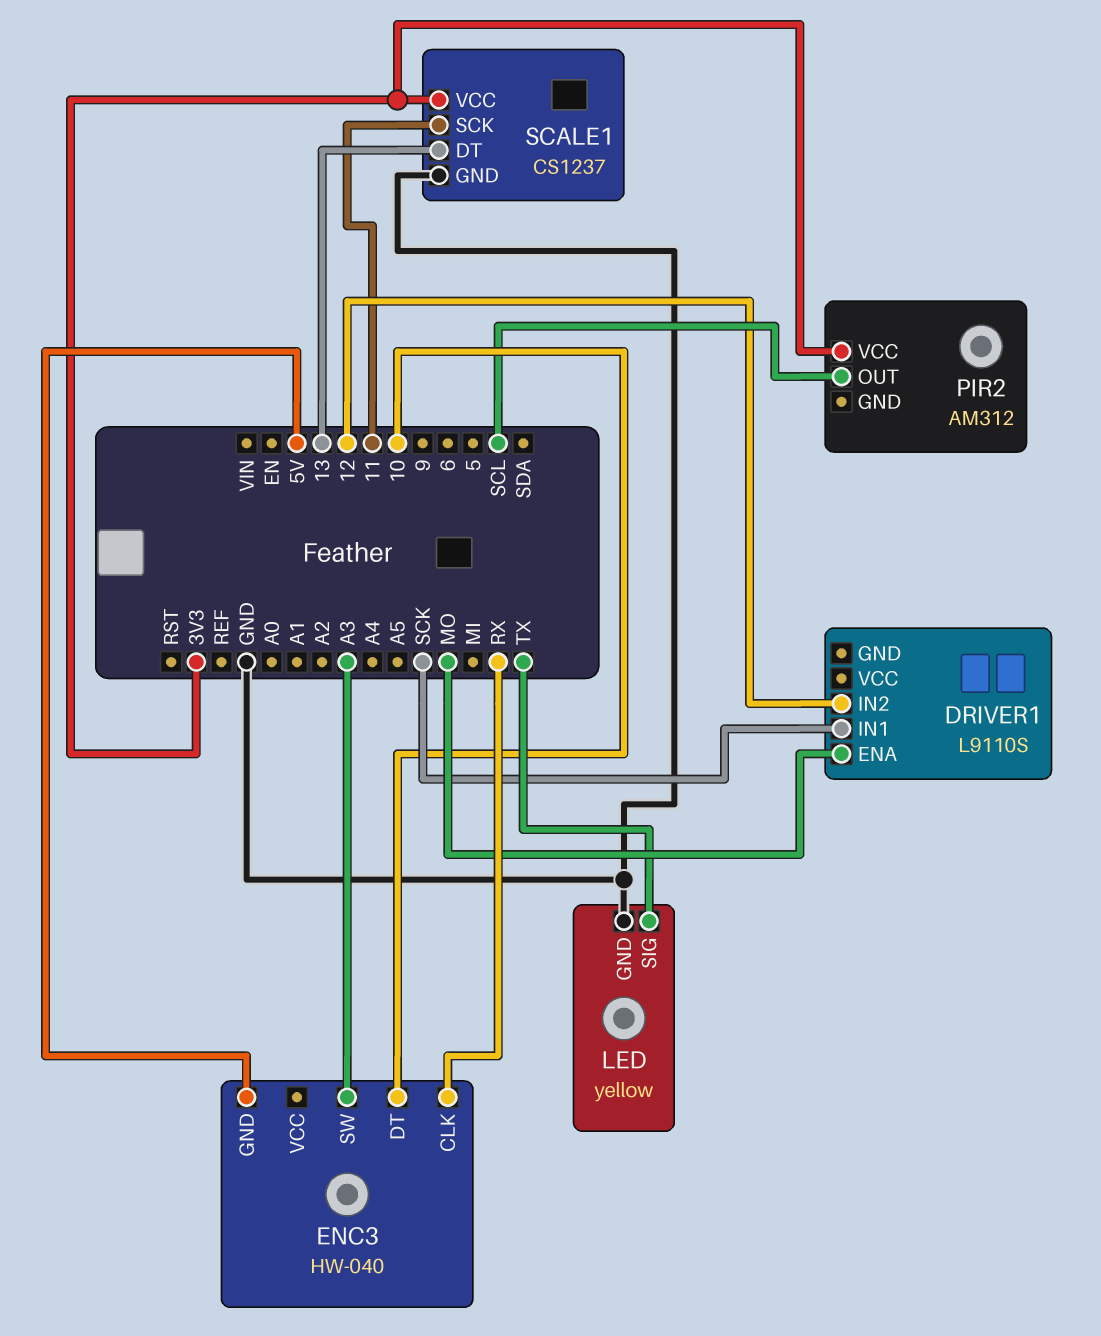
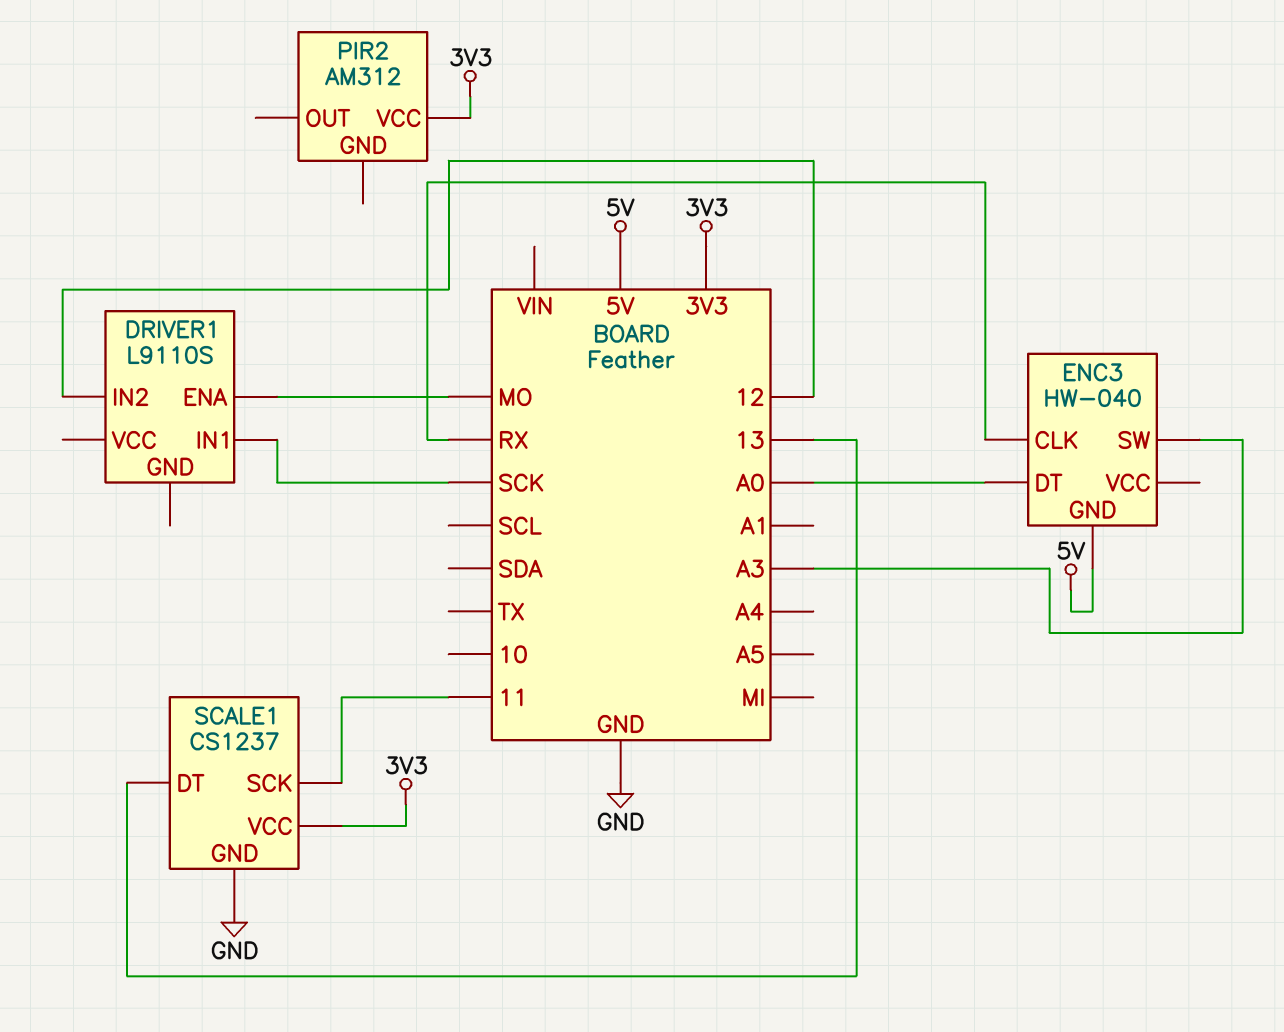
ENC3 pin DT: 10 -> A0
LED: yellow -> none
LED pin GND: GND -> none
LED pin SIG: TX -> none
PIR2 pin OUT: SCL -> none

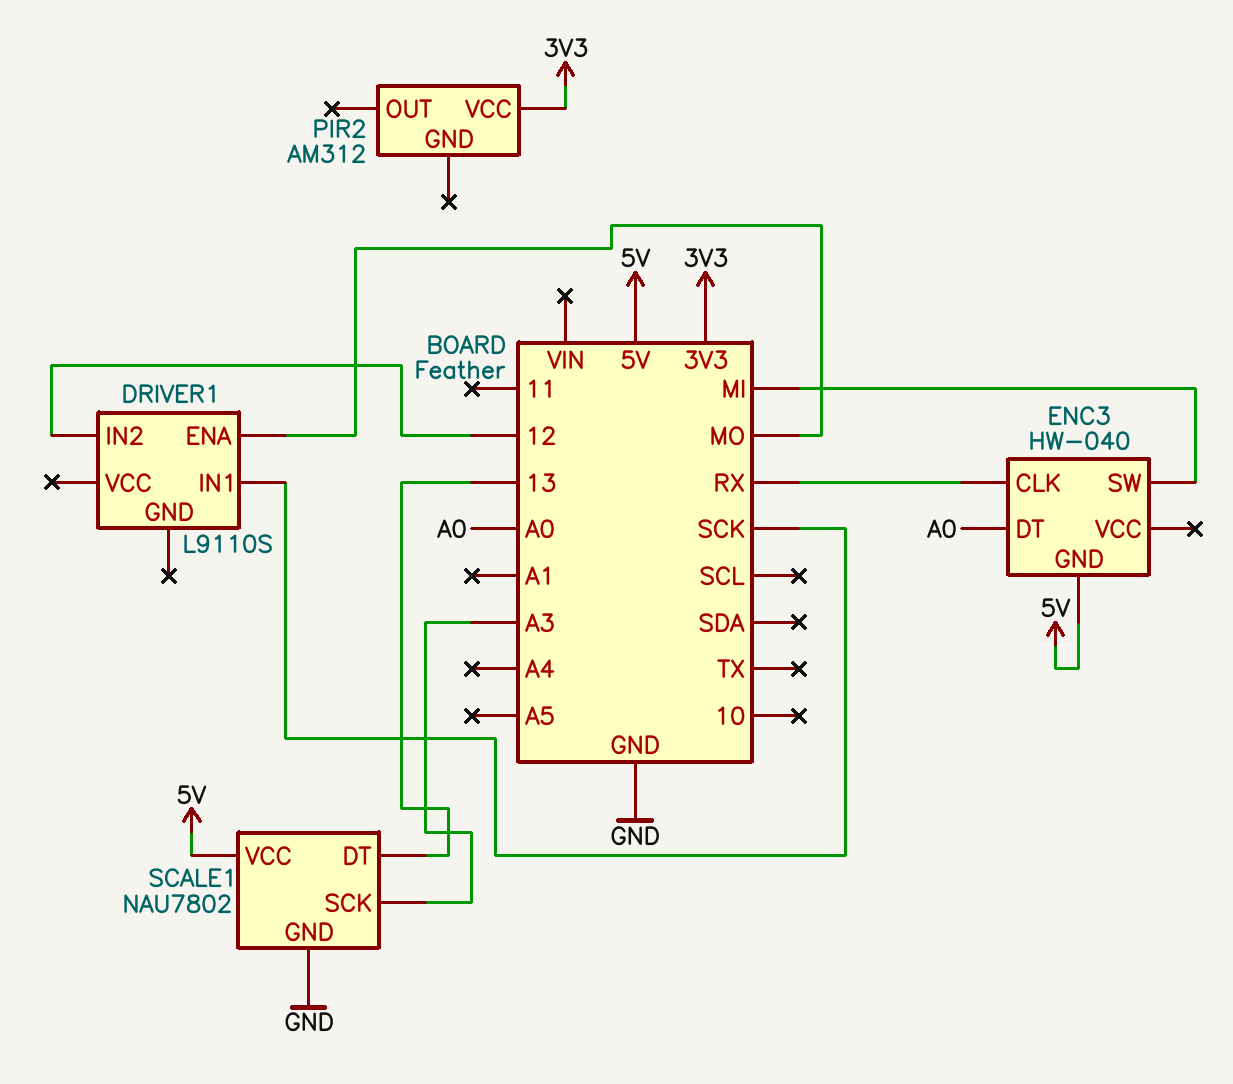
ENC3 pin SW: A3 -> MI
SCALE1: CS1237 -> NAU7802
SCALE1 pin SCK: 11 -> A3
SCALE1 pin VCC: 3V3 -> 5V

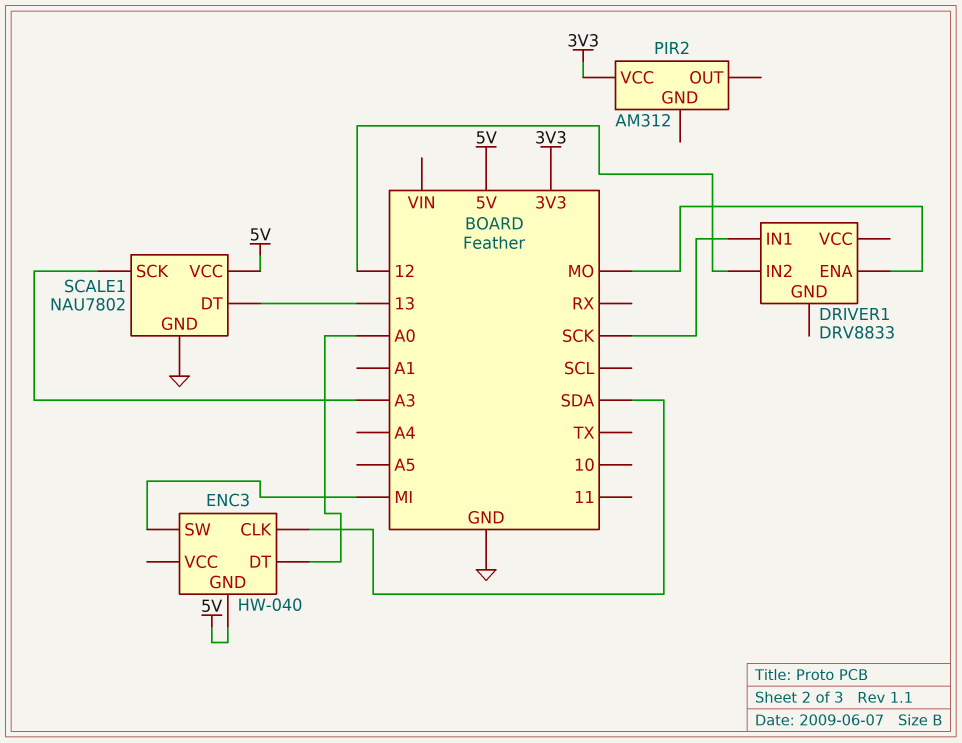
DRIVER1: L9110S -> DRV8833
ENC3 pin CLK: RX -> SDA

